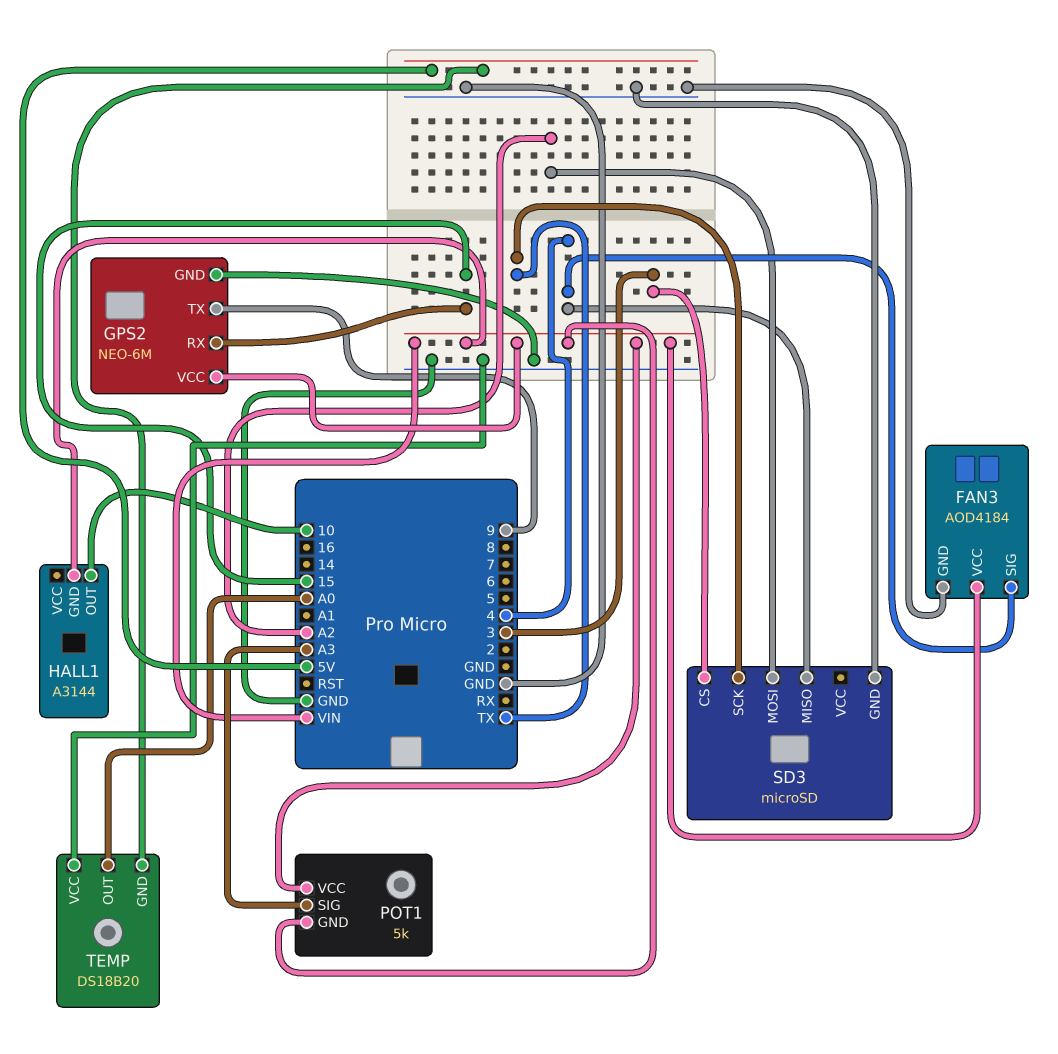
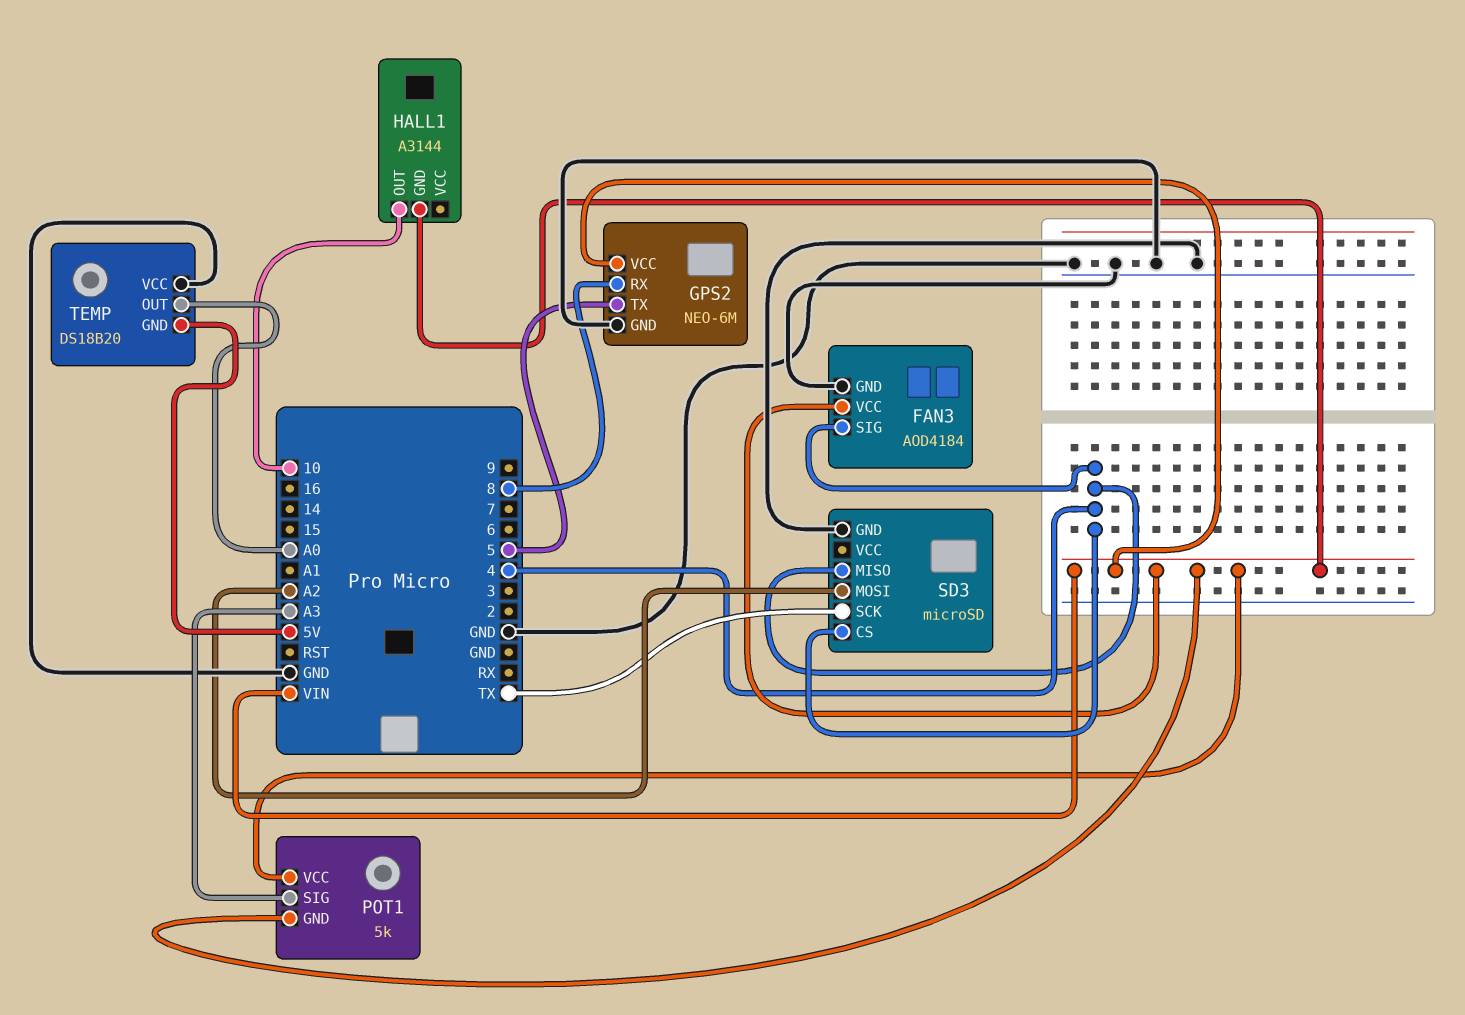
GPS2 pin RX: 15 -> 8
GPS2 pin TX: 9 -> 5
SD3 pin CS: 3 -> 4

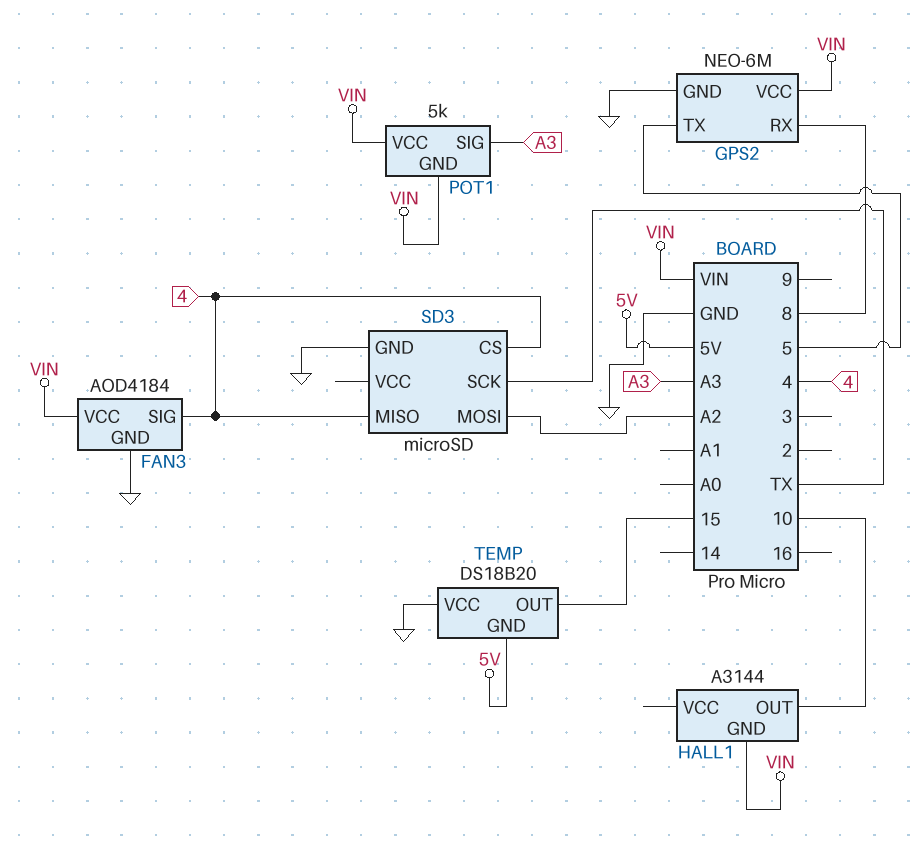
TEMP pin OUT: A0 -> 15

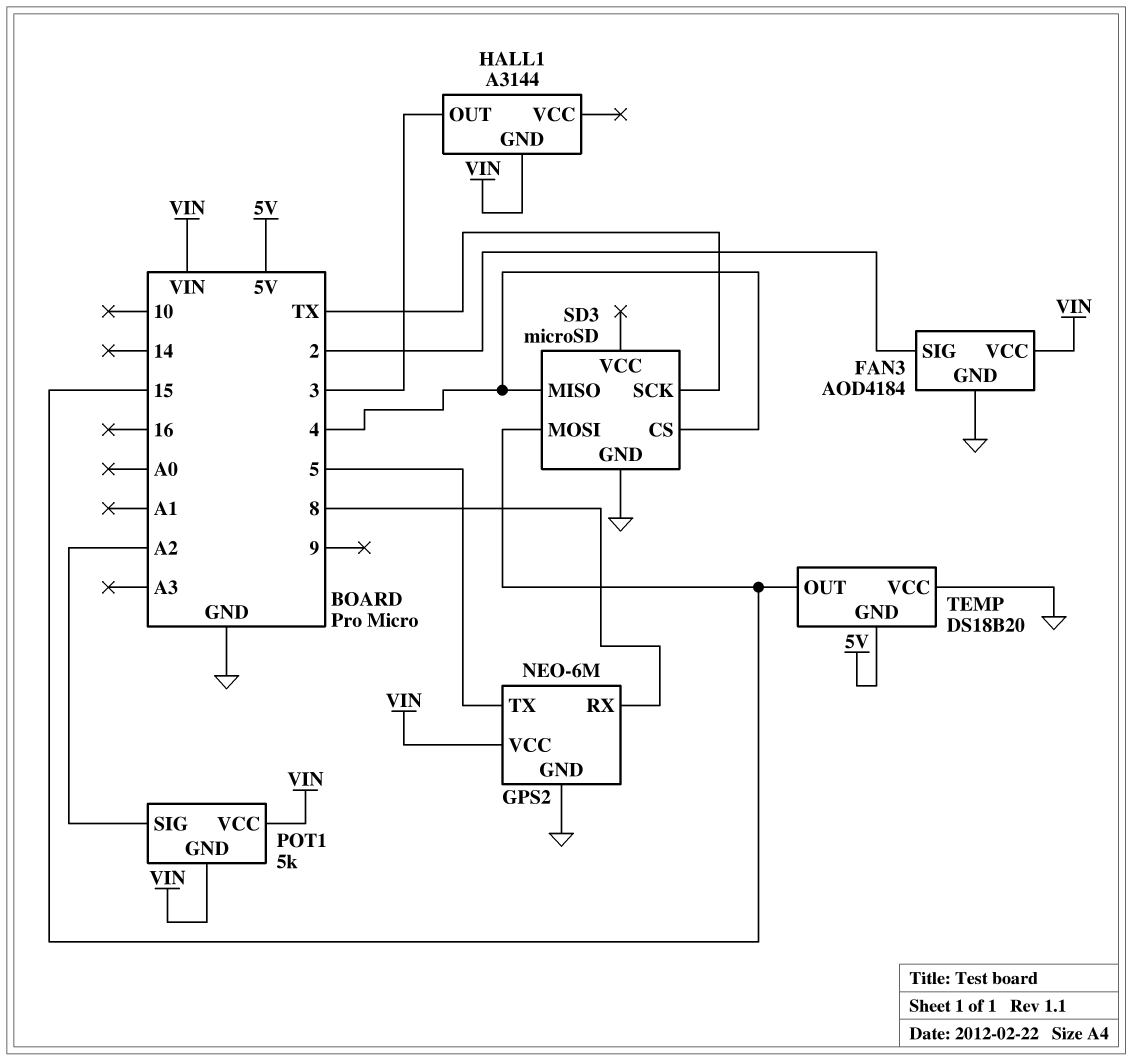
FAN3 pin SIG: 4 -> 2
HALL1 pin OUT: 10 -> 3
POT1 pin SIG: A3 -> A2
SD3 pin MOSI: A2 -> 15

